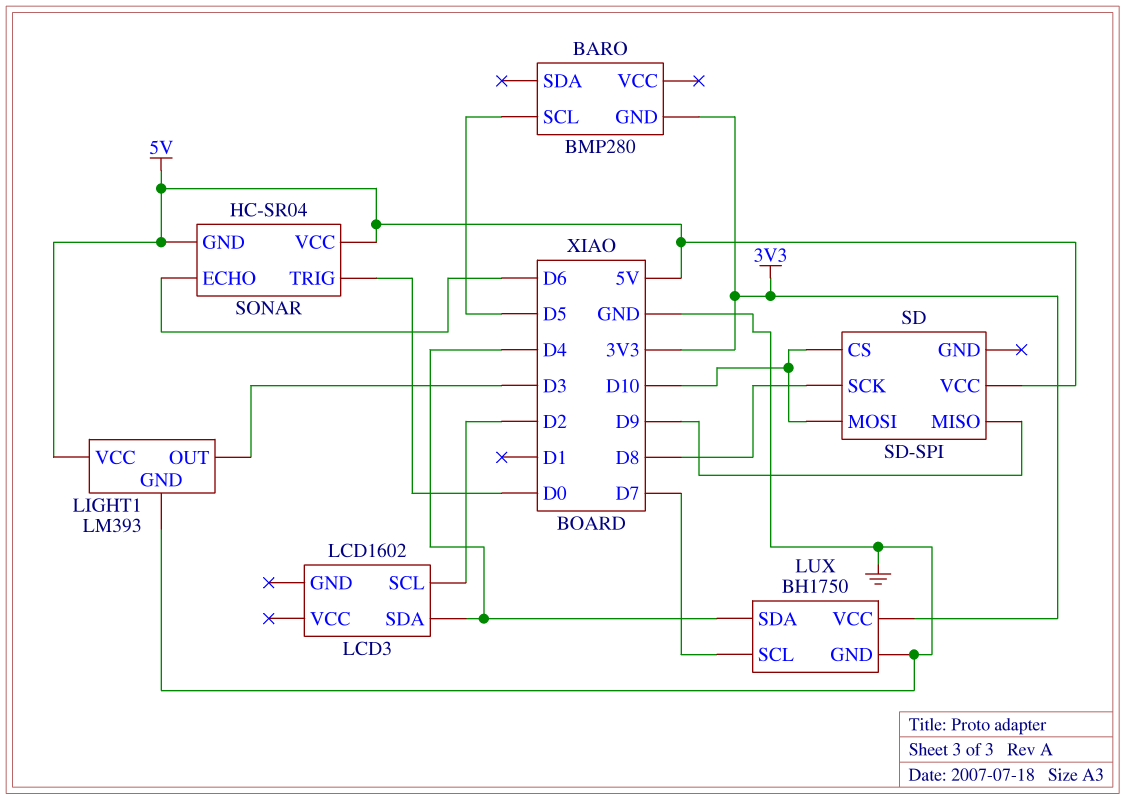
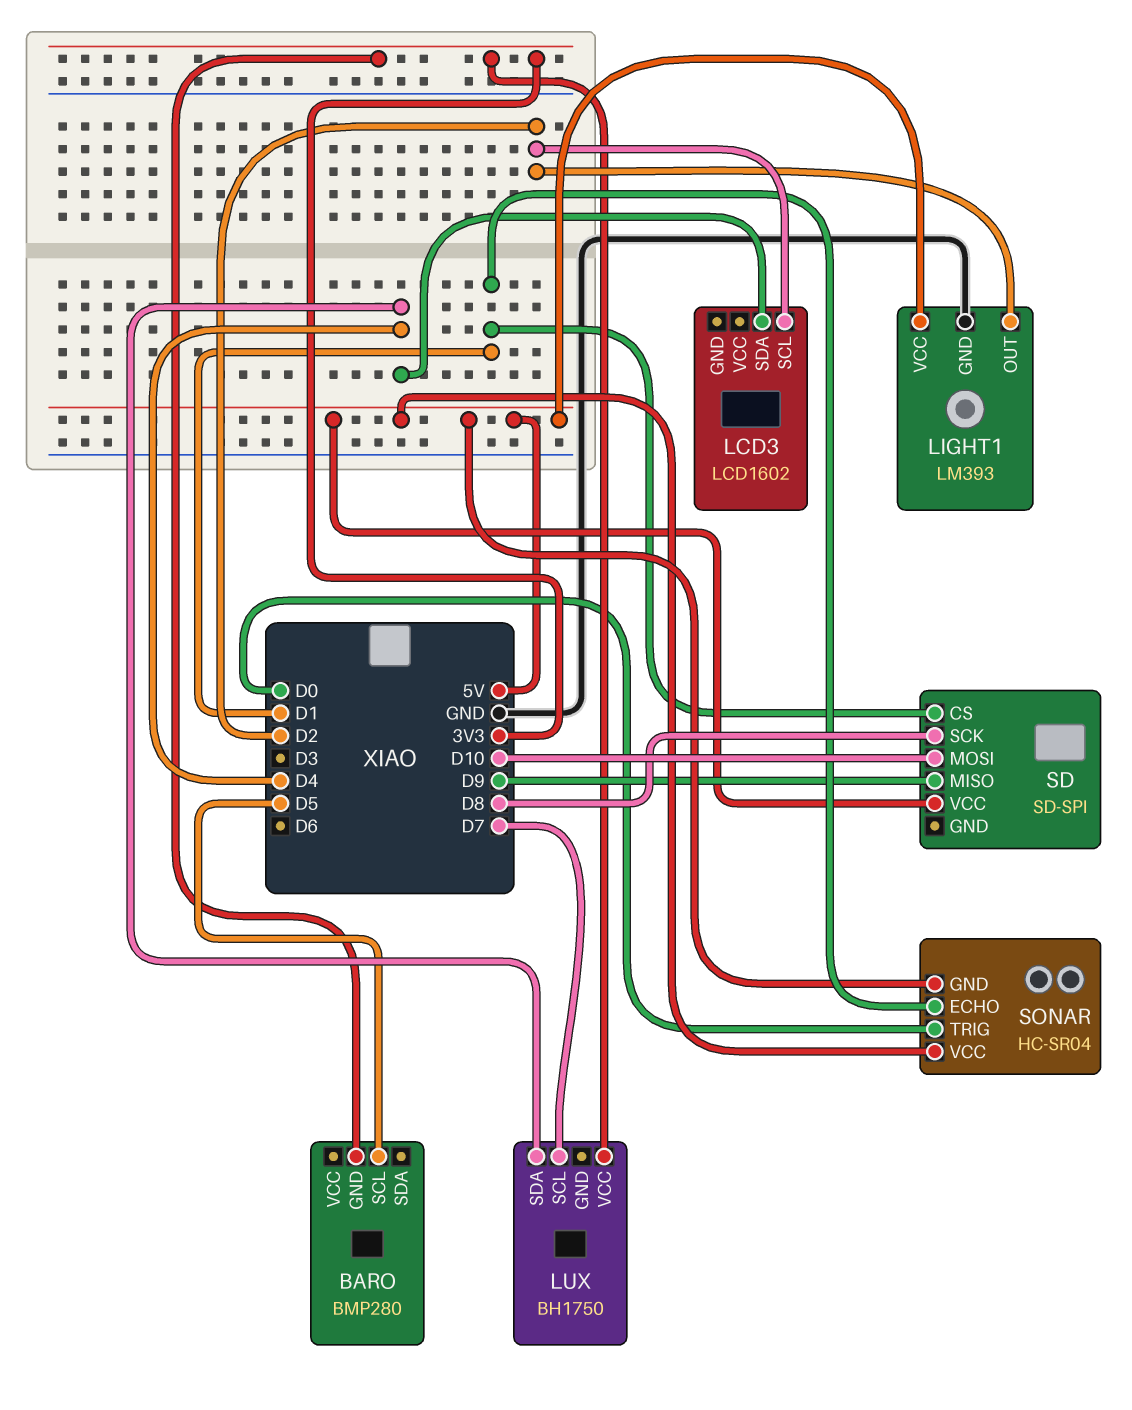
LIGHT1 pin OUT: D3 -> D2
LUX pin GND: GND -> none
SD pin CS: D10 -> D1
SONAR pin ECHO: D6 -> D1

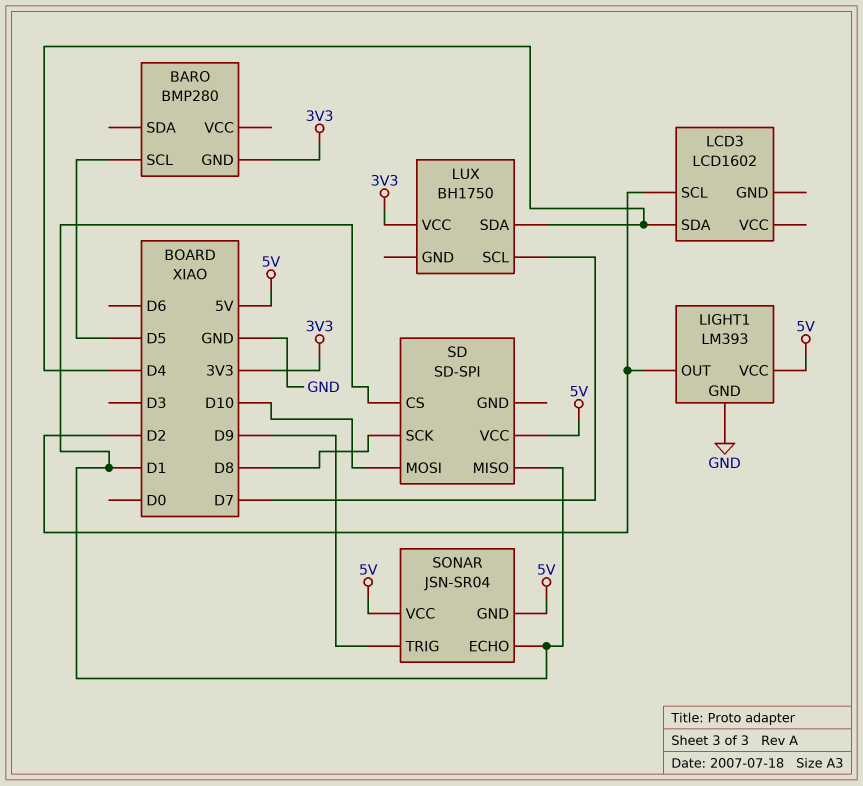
SD pin MISO: D9 -> D1
SONAR: HC-SR04 -> JSN-SR04
SONAR pin TRIG: D0 -> D9

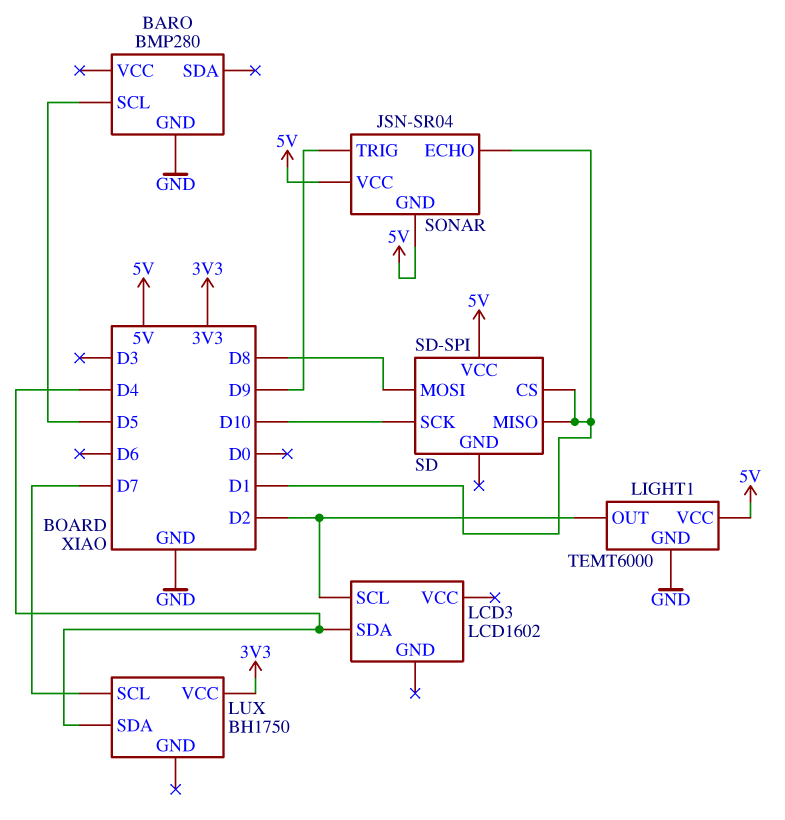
BARO pin GND: 3V3 -> GND
LIGHT1: LM393 -> TEMT6000
SD pin MOSI: D10 -> D8
SD pin SCK: D8 -> D10

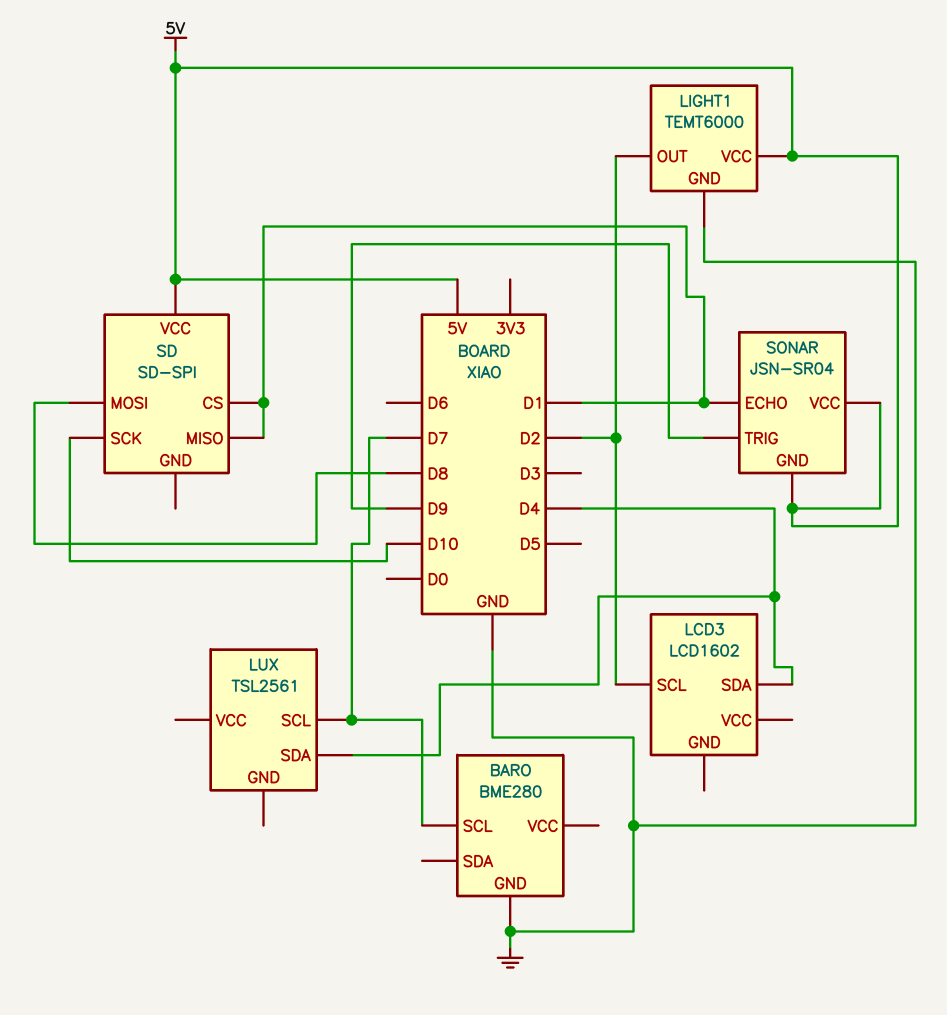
BARO: BMP280 -> BME280
BARO pin SCL: D5 -> D7
LUX: BH1750 -> TSL2561
LUX pin VCC: 3V3 -> none

